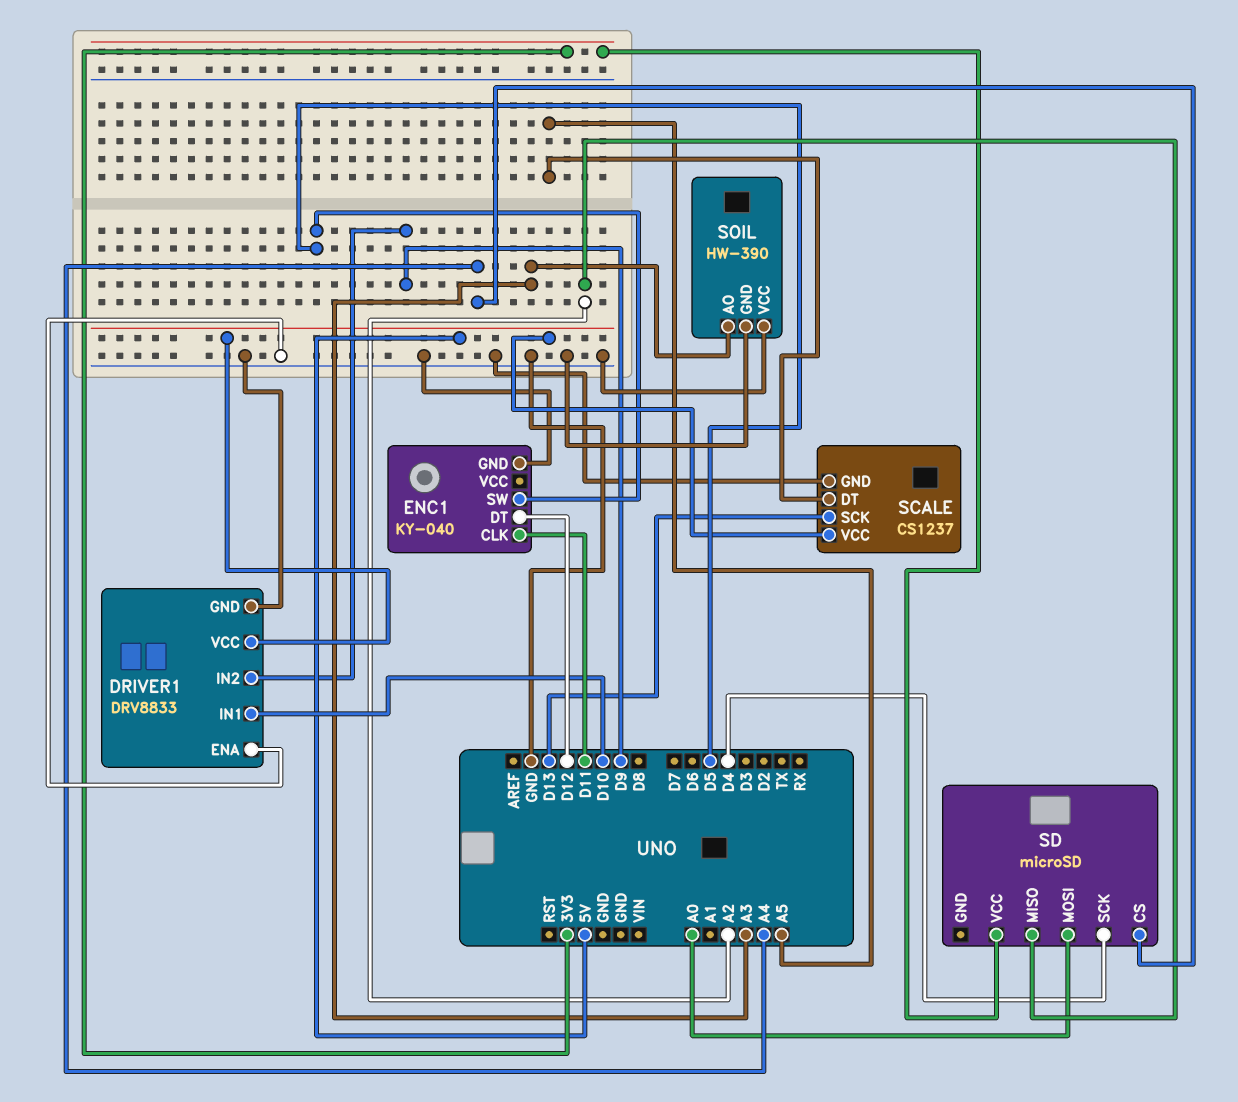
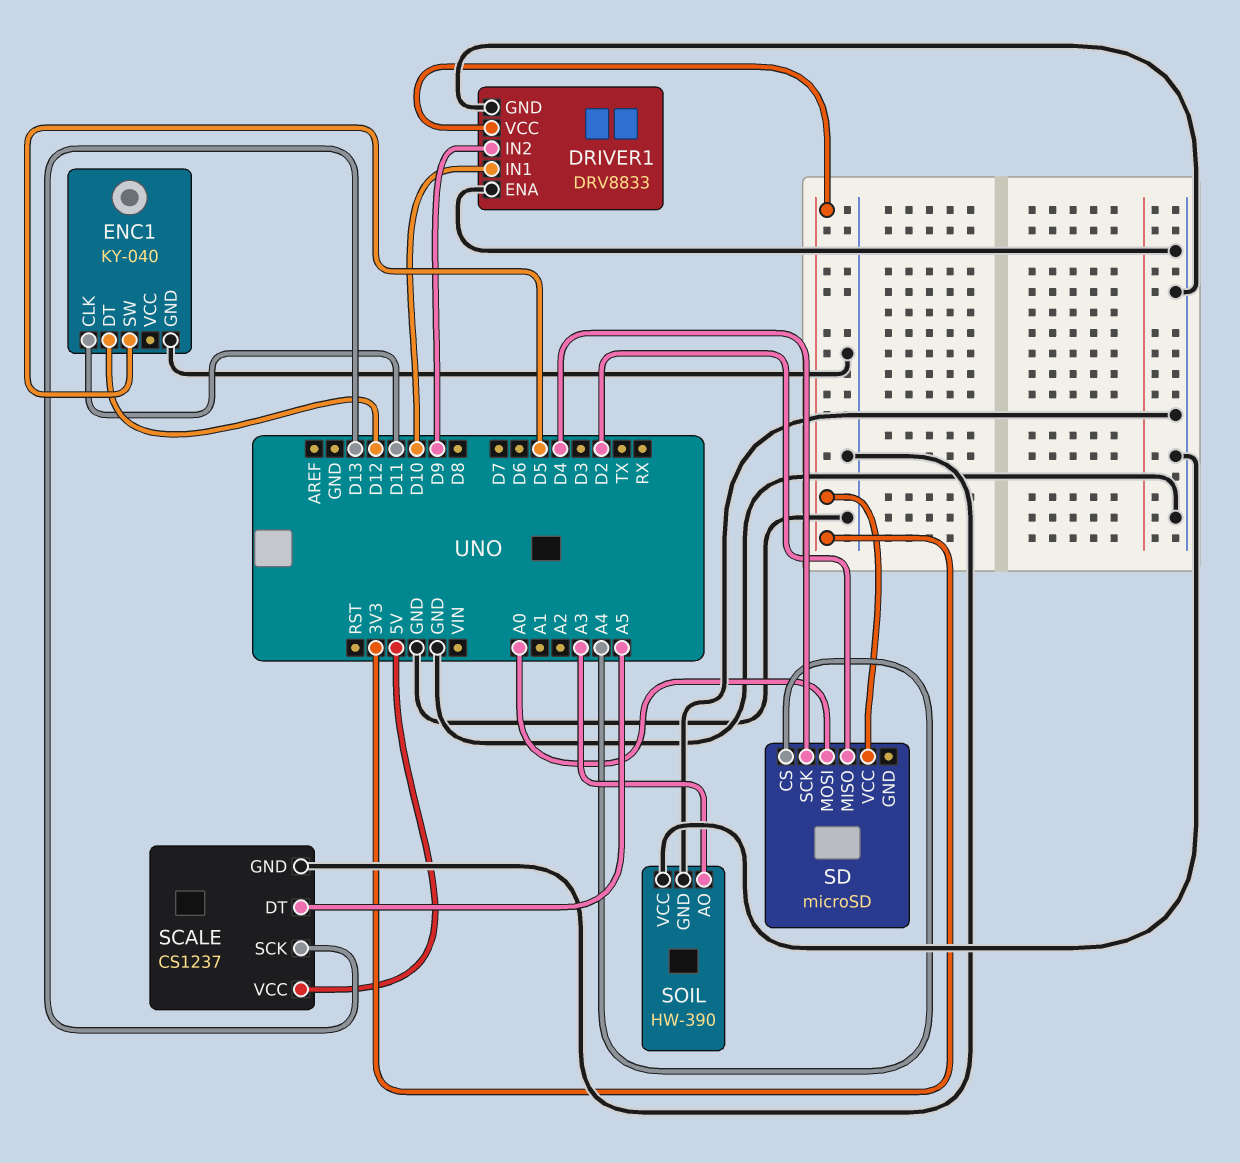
DRIVER1 pin VCC: 5V -> 3V3
SD pin MISO: A2 -> D2

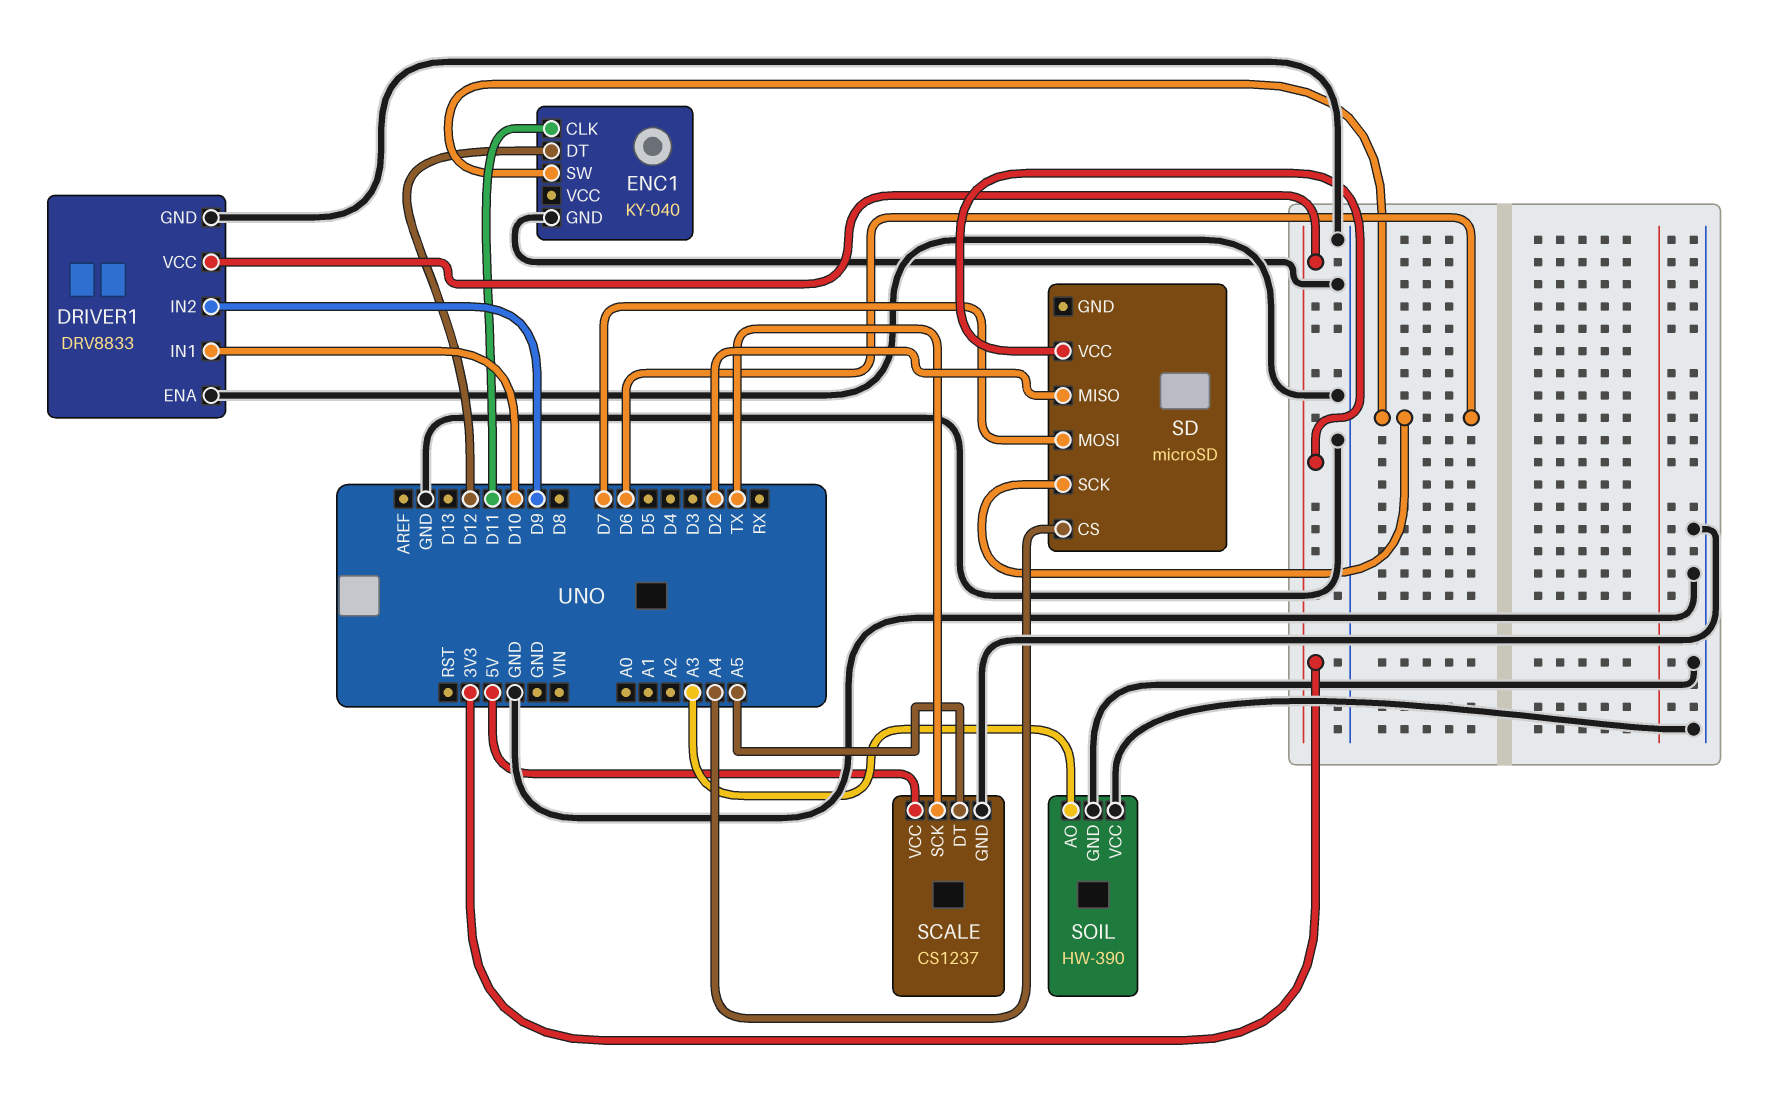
ENC1 pin SW: D5 -> D6
SCALE pin SCK: D13 -> TX
SD pin MOSI: A0 -> D7
SD pin SCK: D4 -> D6

